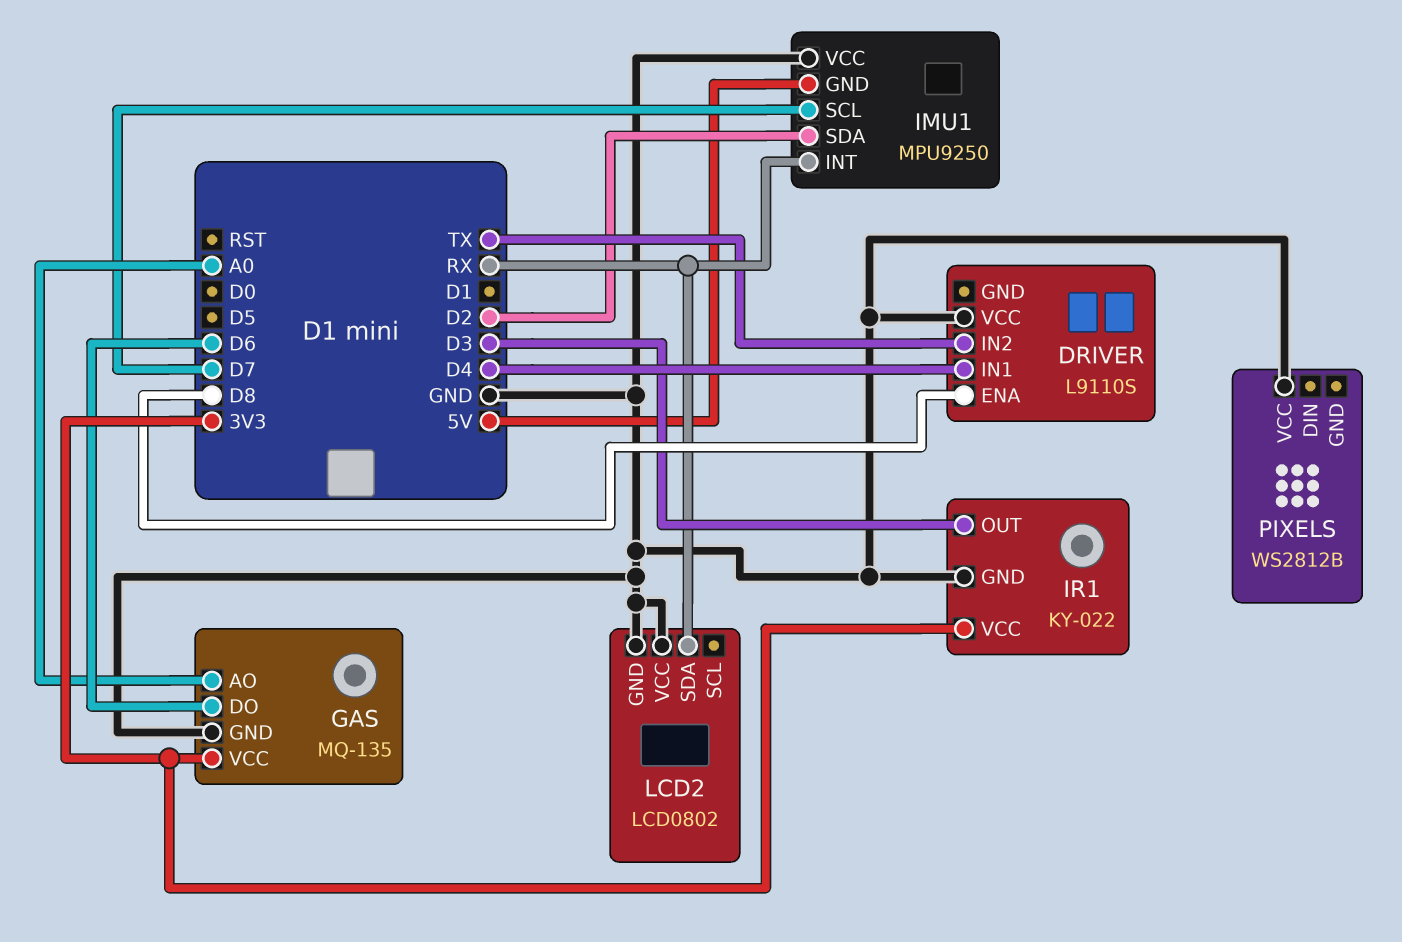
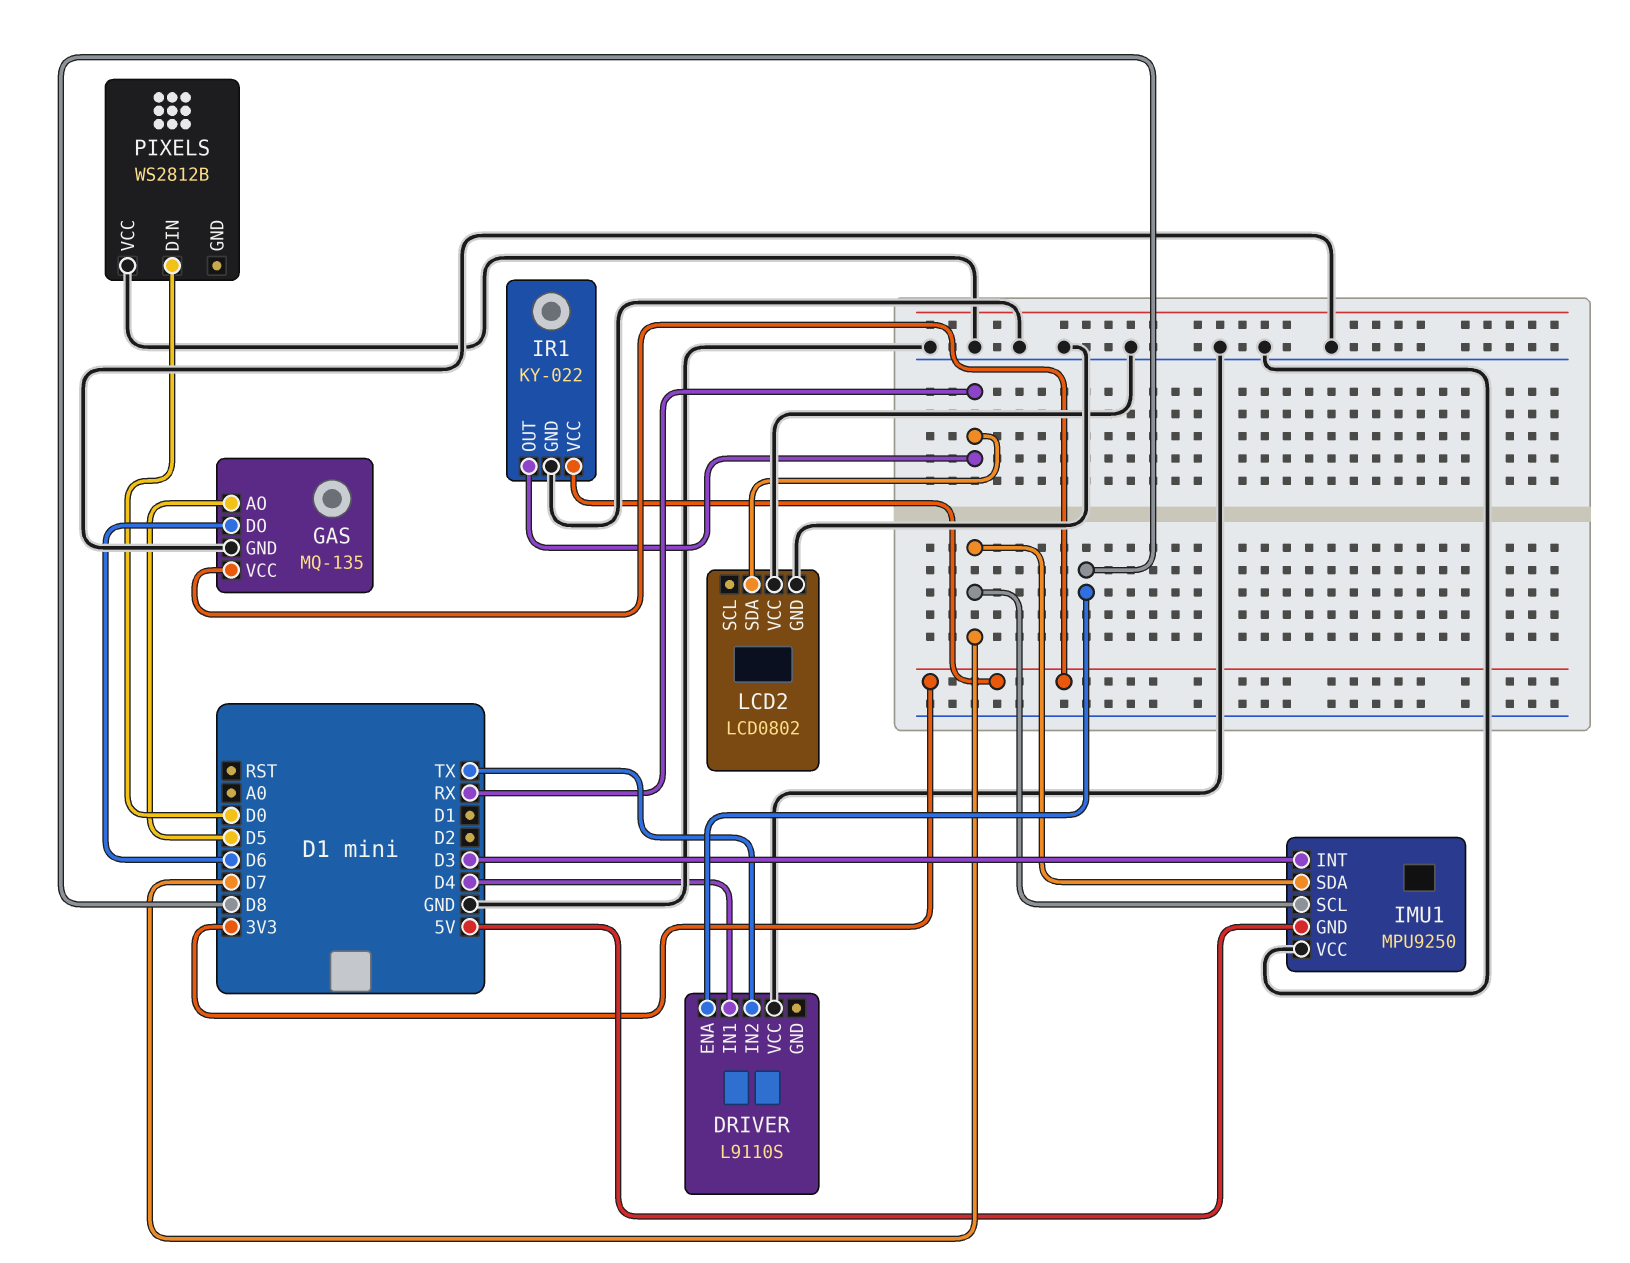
GAS pin AO: A0 -> D5
IMU1 pin INT: RX -> D3
IMU1 pin SDA: D2 -> D7
IR1 pin OUT: D3 -> RX
PIXELS pin DIN: none -> D0

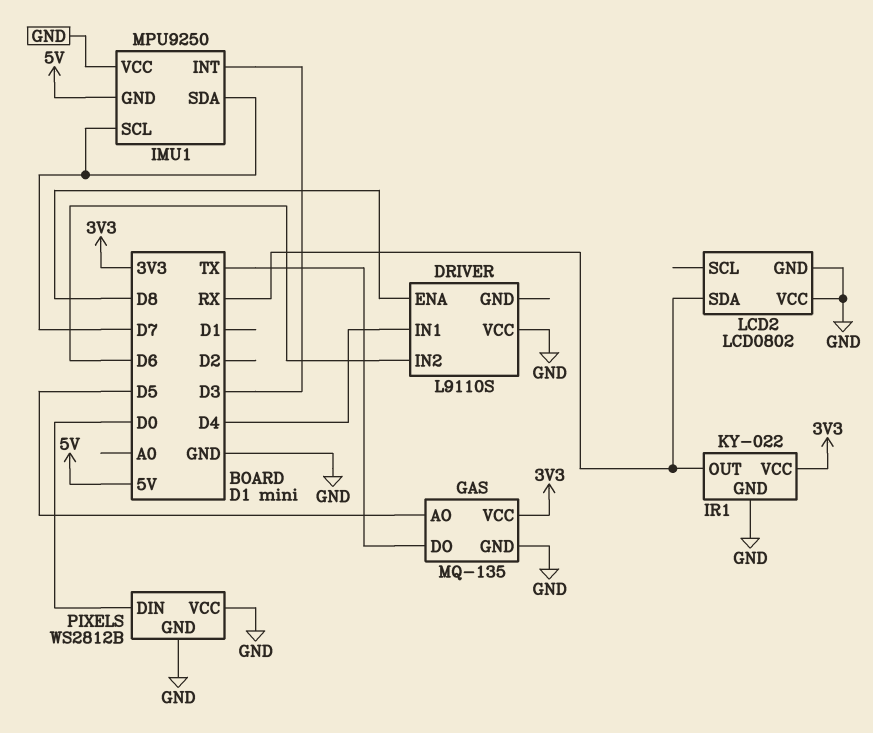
DRIVER pin IN2: TX -> D6
GAS pin DO: D6 -> TX
PIXELS pin GND: none -> GND

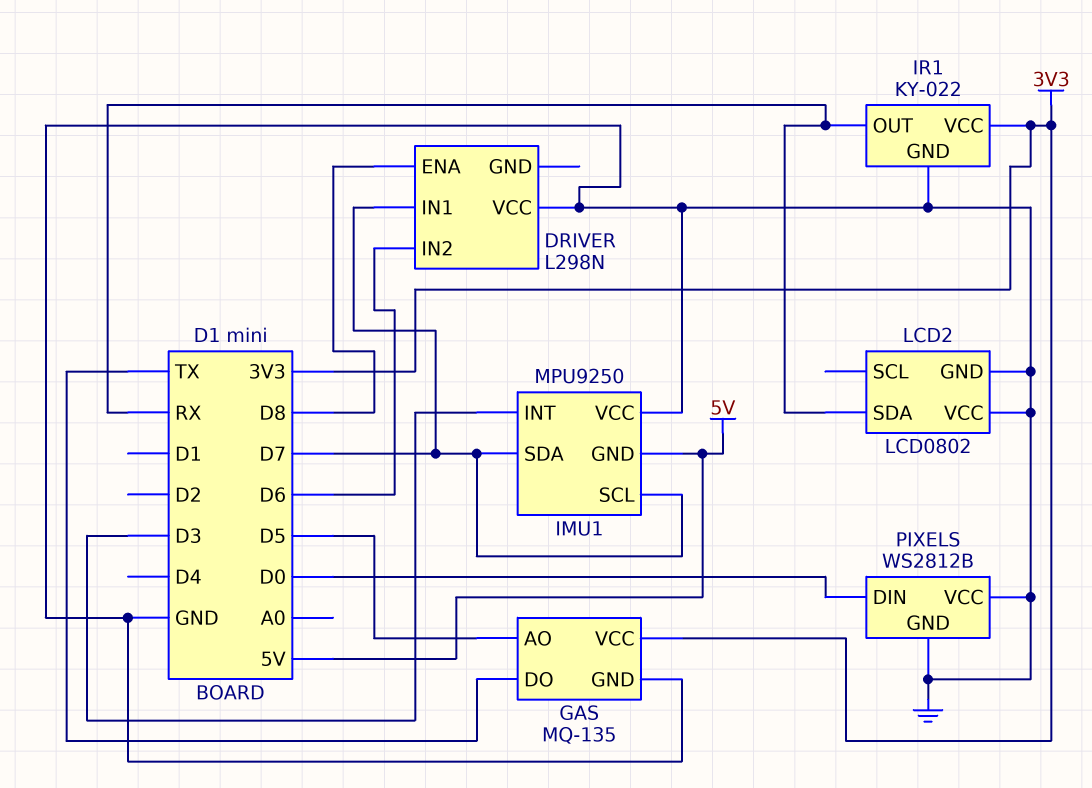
DRIVER: L9110S -> L298N
DRIVER pin IN1: D4 -> D7

